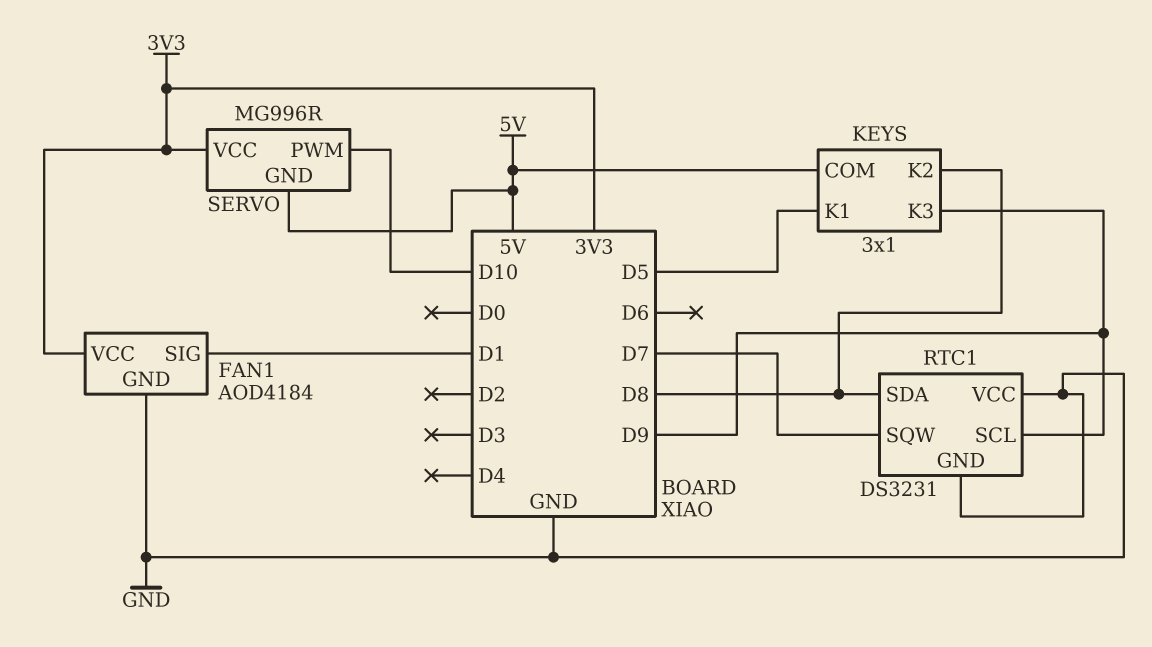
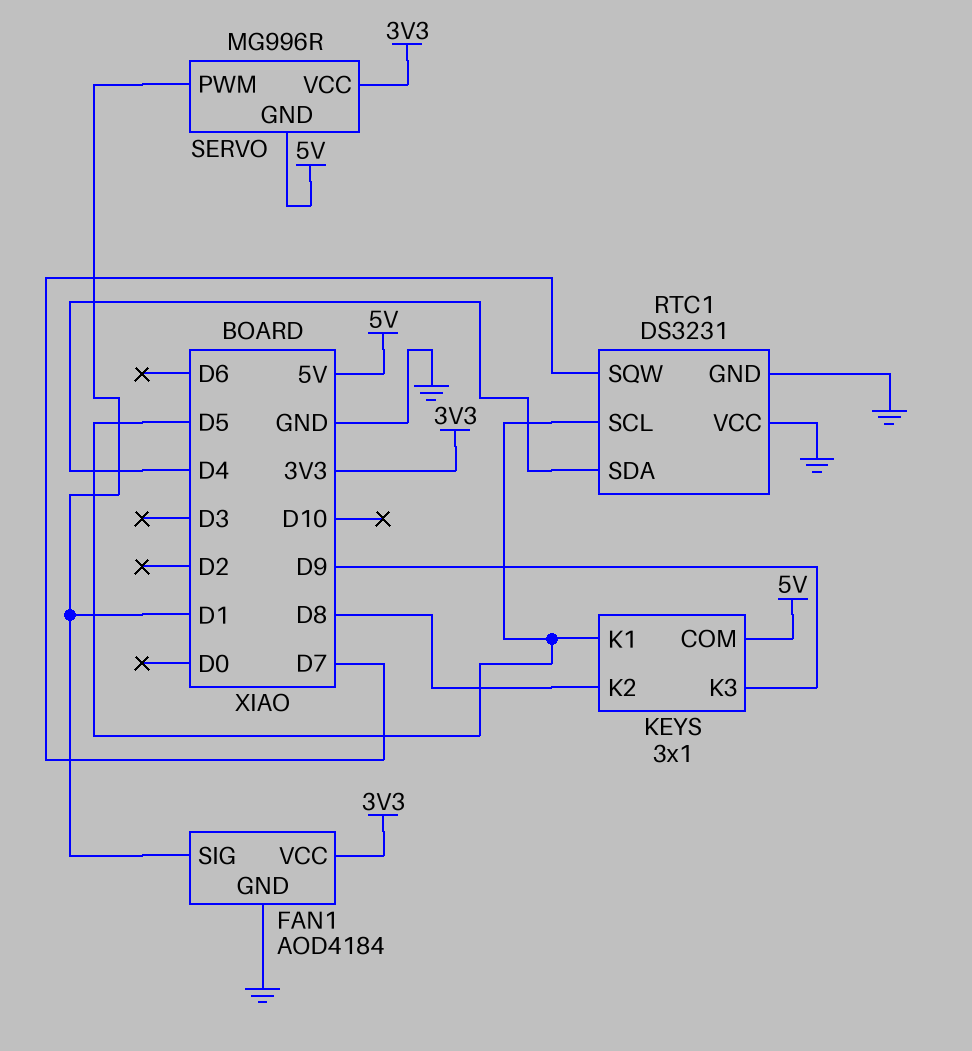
RTC1 pin SCL: D9 -> D5
RTC1 pin SDA: D8 -> D4
SERVO pin PWM: D10 -> D1

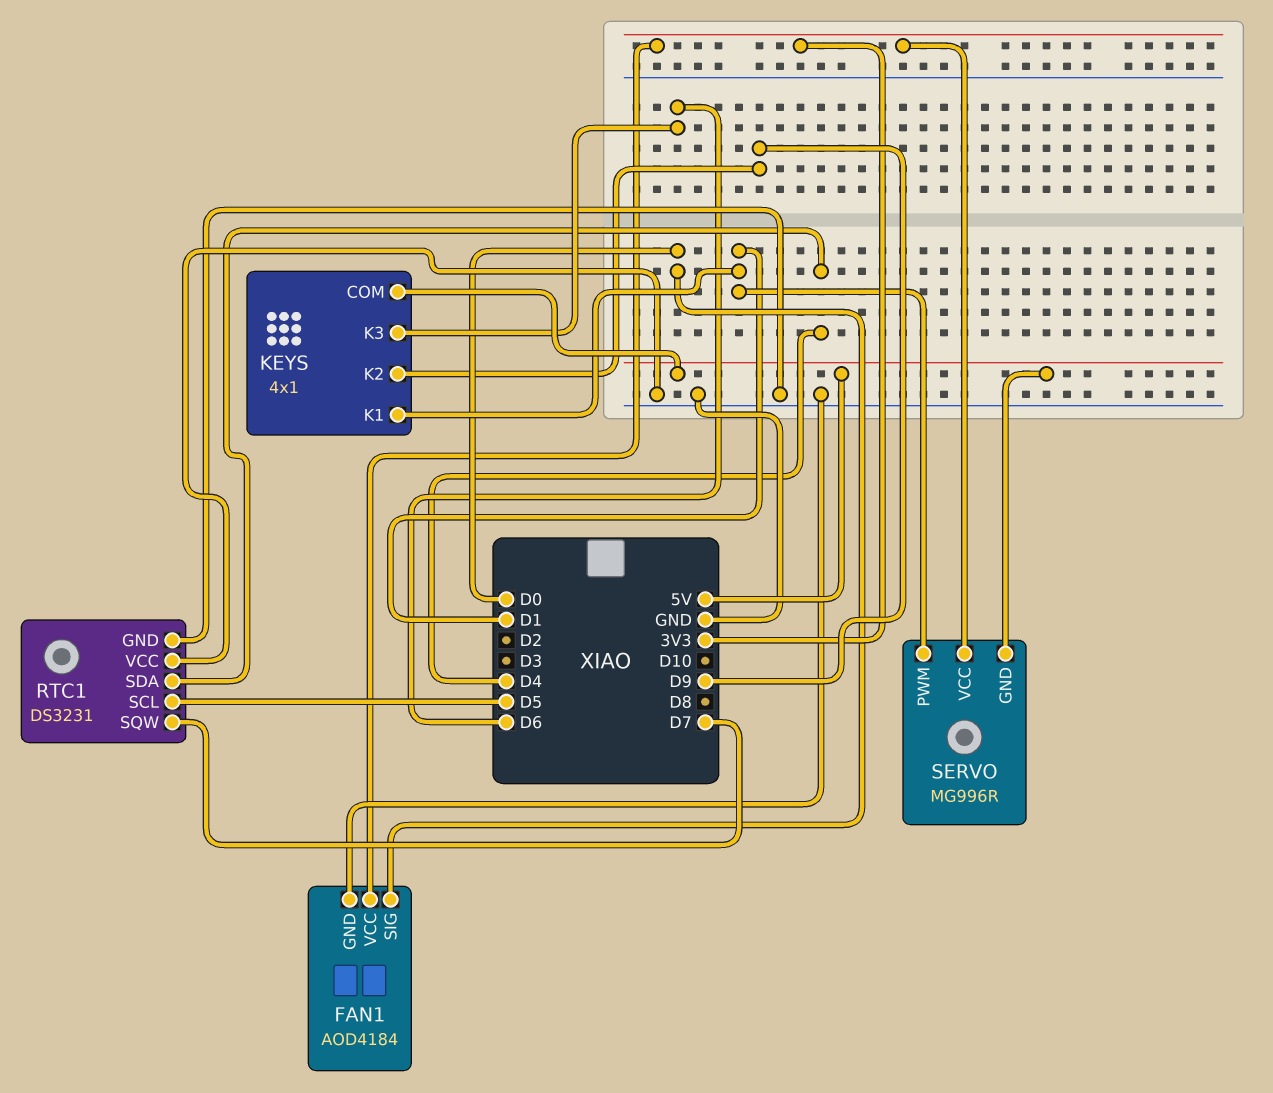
FAN1 pin SIG: D1 -> D0
KEYS: 3x1 -> 4x1
KEYS pin K1: D5 -> D1
KEYS pin K2: D8 -> D9
KEYS pin K3: D9 -> D6

